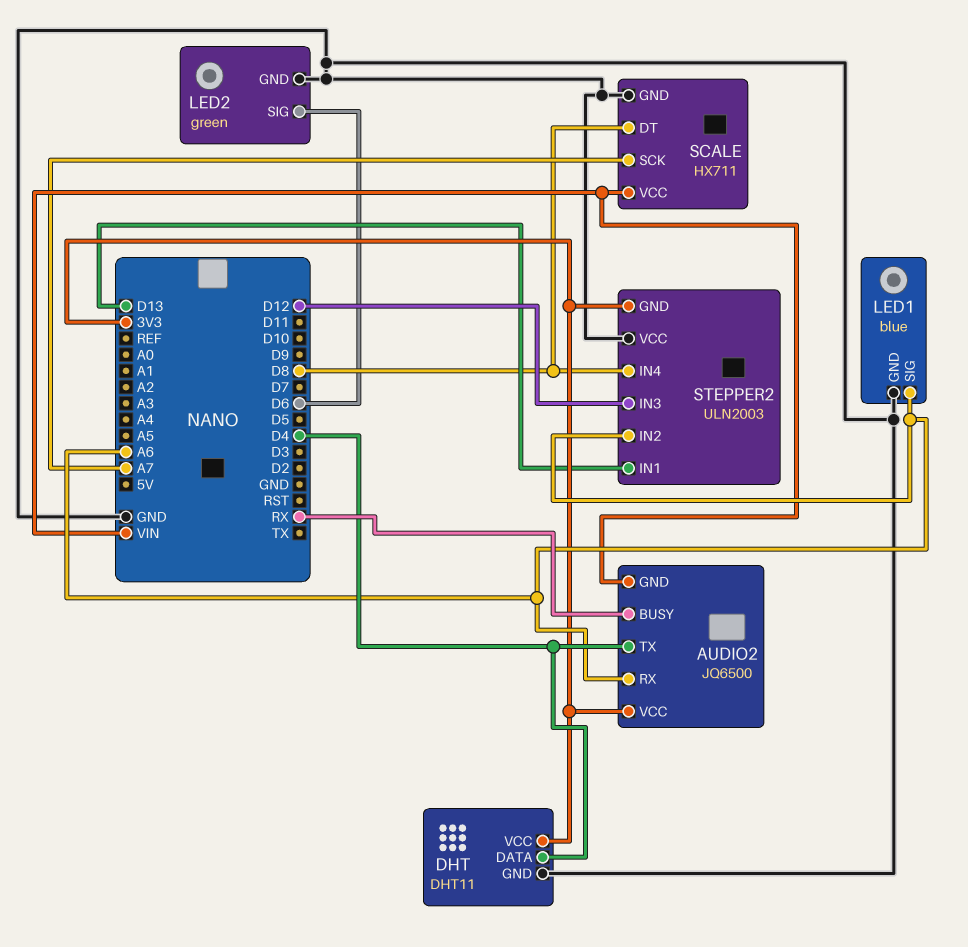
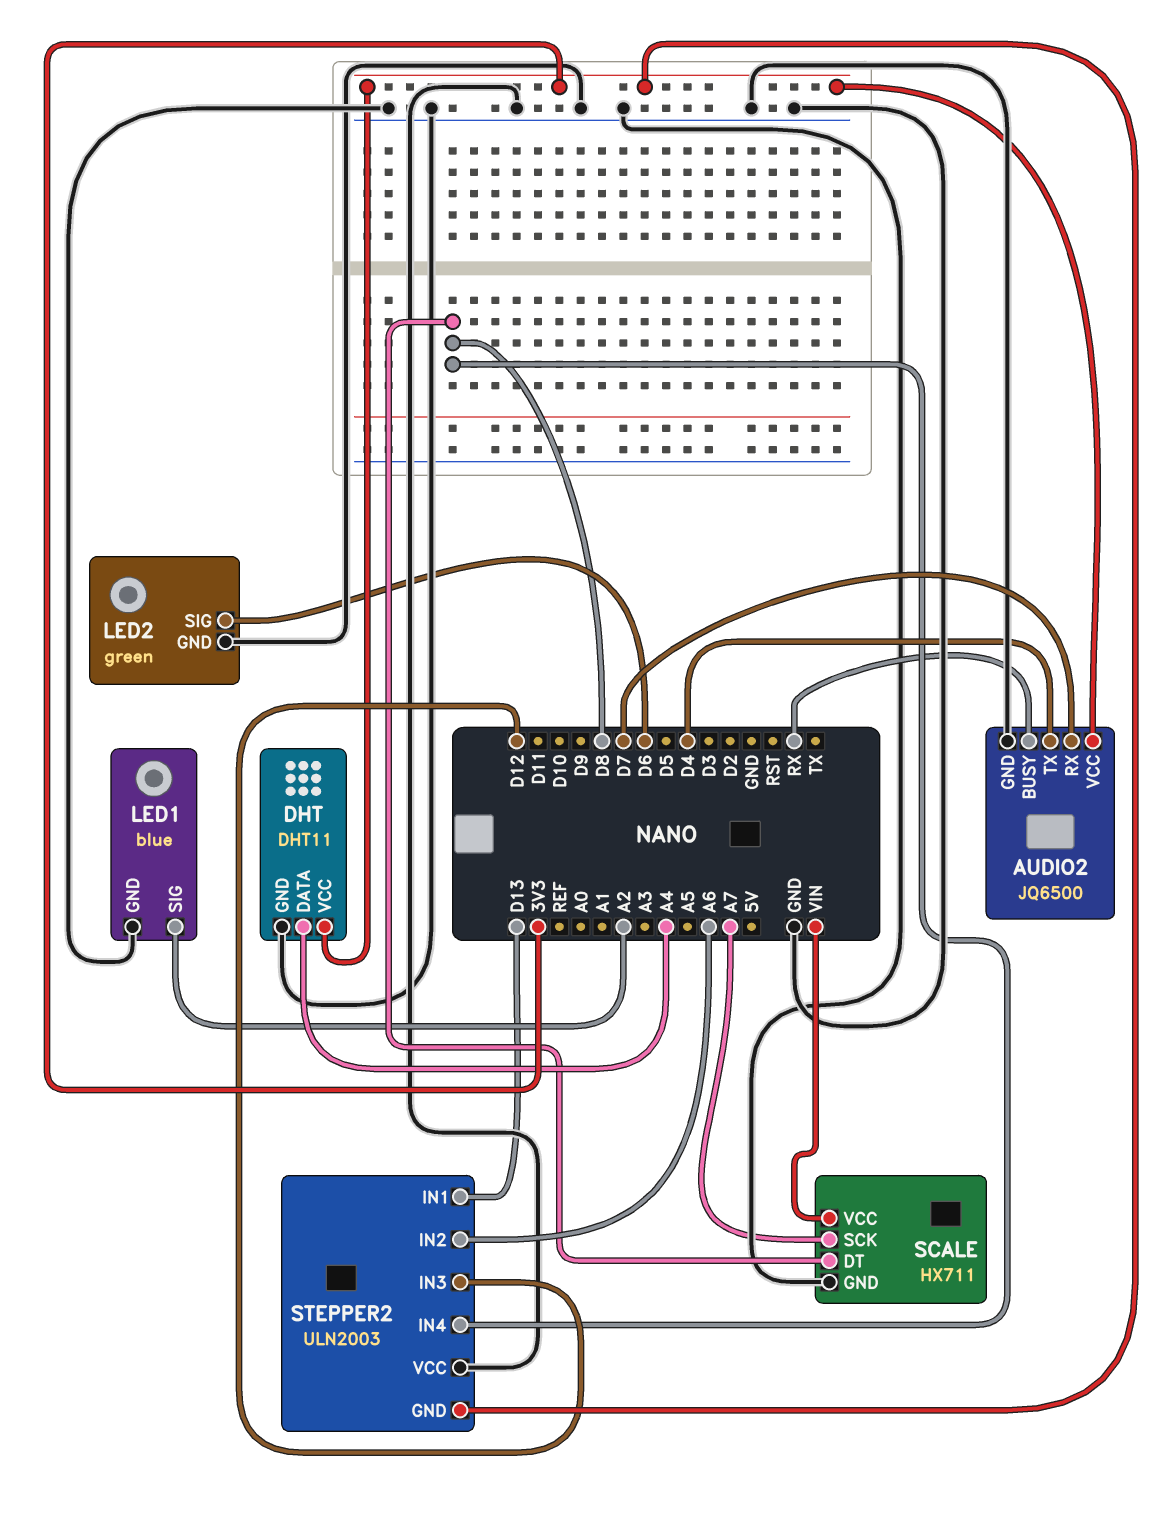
AUDIO2 pin GND: VIN -> GND
AUDIO2 pin RX: A6 -> D7
DHT pin DATA: D4 -> A4
LED1 pin SIG: A6 -> A2

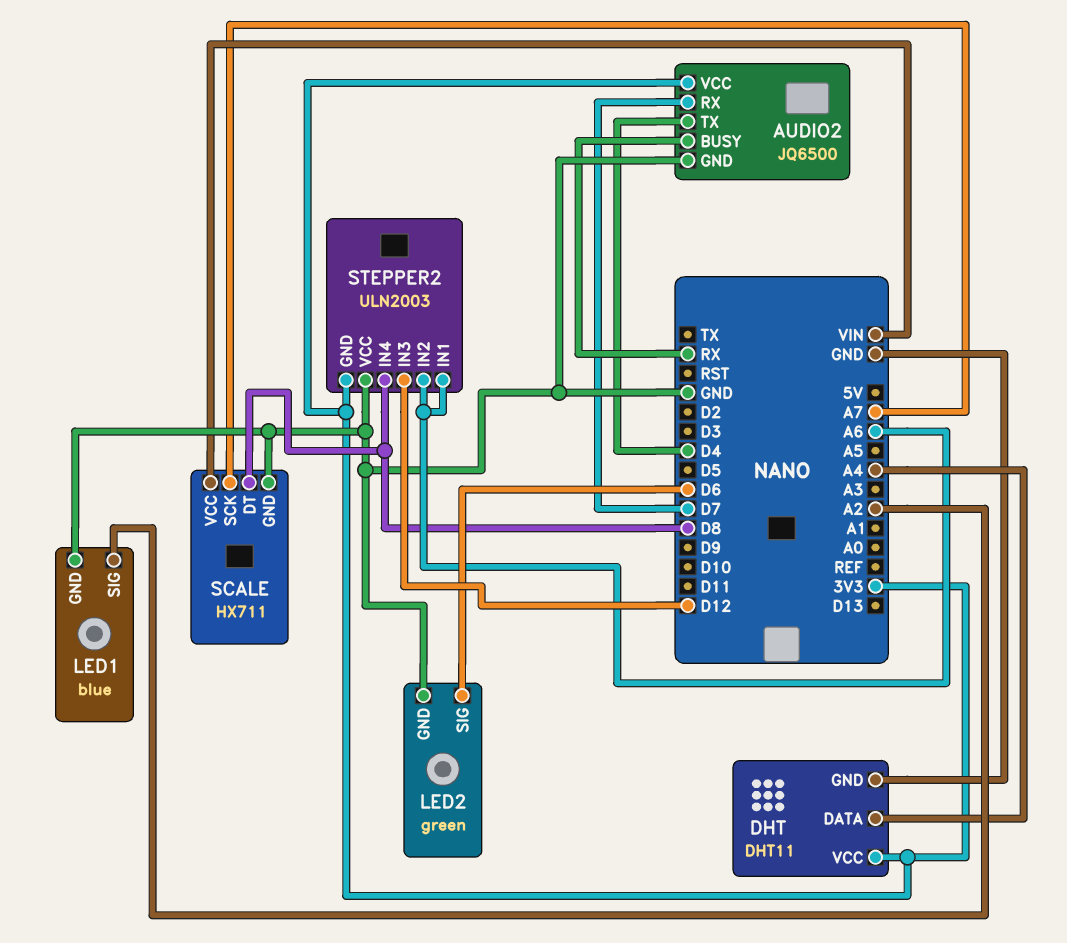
STEPPER2 pin IN1: D13 -> A6

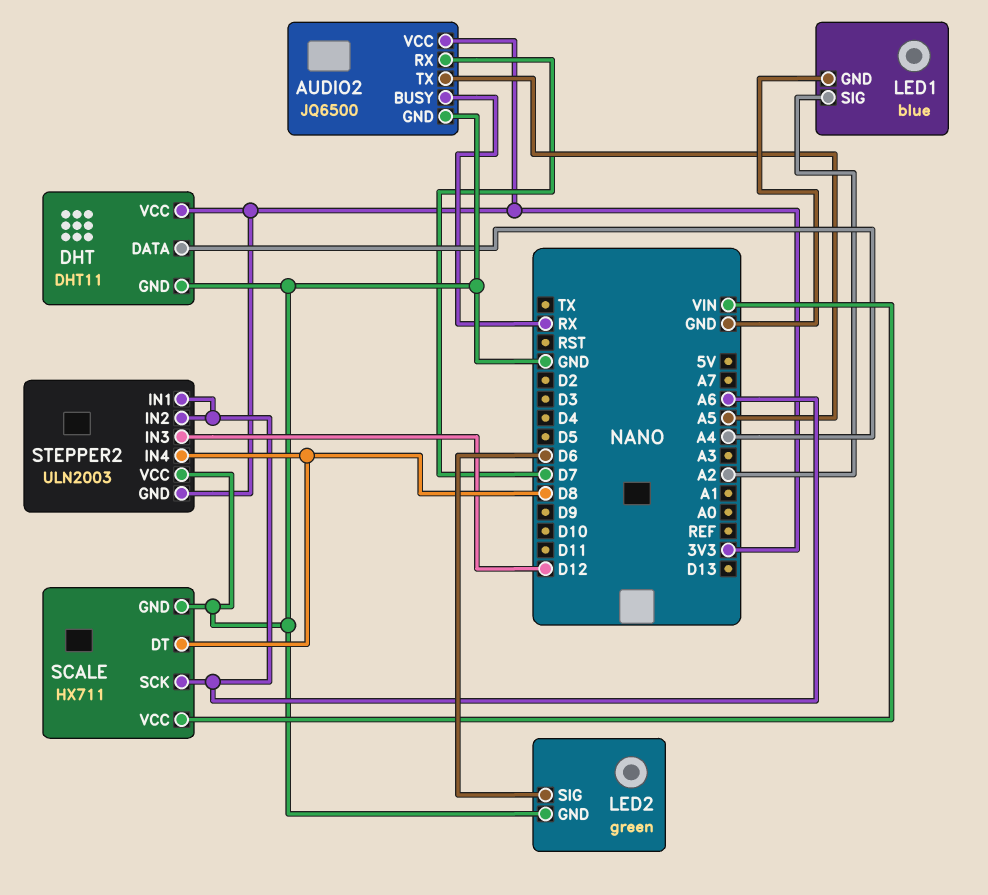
AUDIO2 pin TX: D4 -> A5
SCALE pin SCK: A7 -> A6

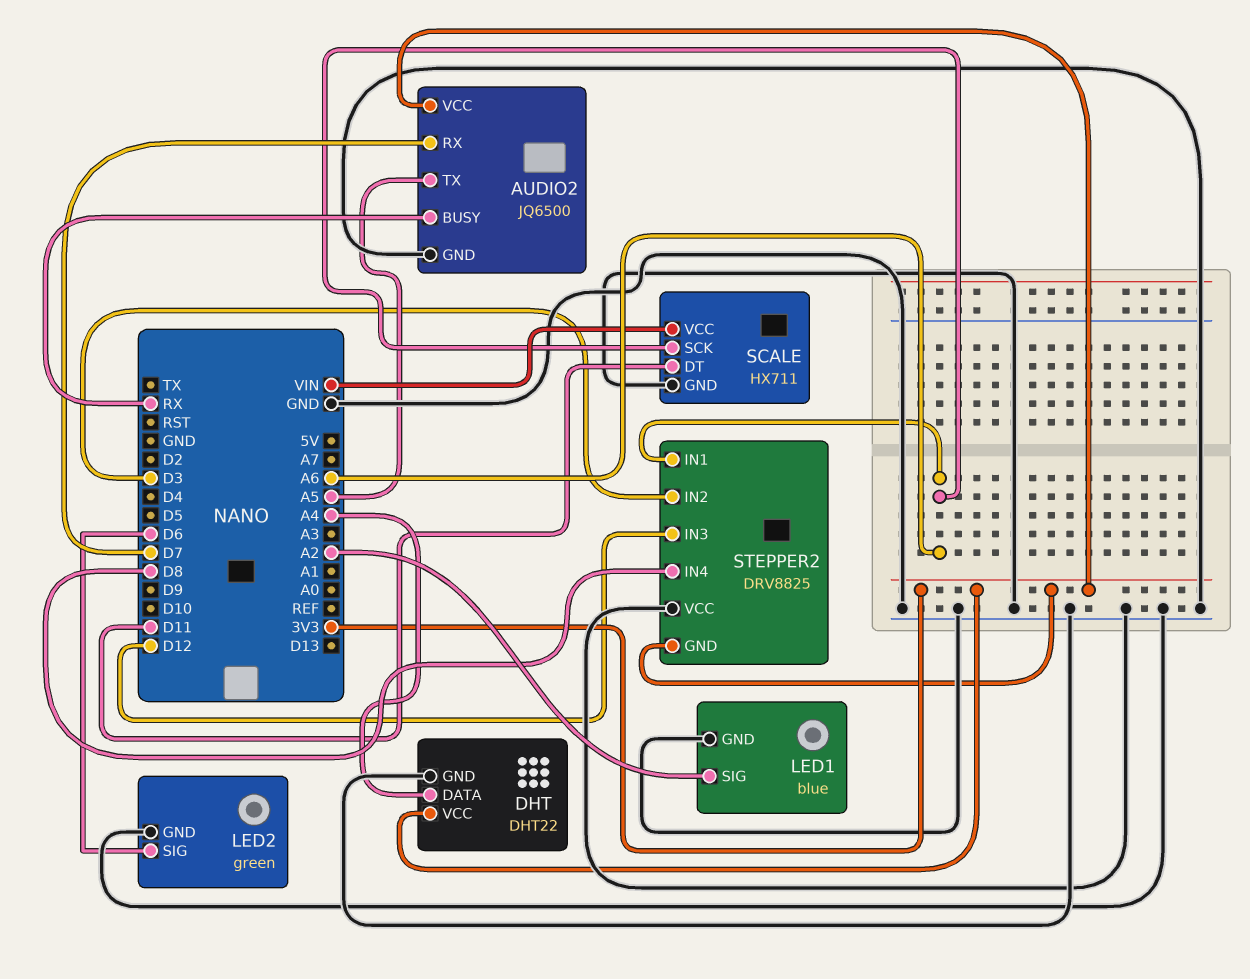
DHT: DHT11 -> DHT22
SCALE pin DT: D8 -> D11
STEPPER2: ULN2003 -> DRV8825
STEPPER2 pin IN2: A6 -> D3

